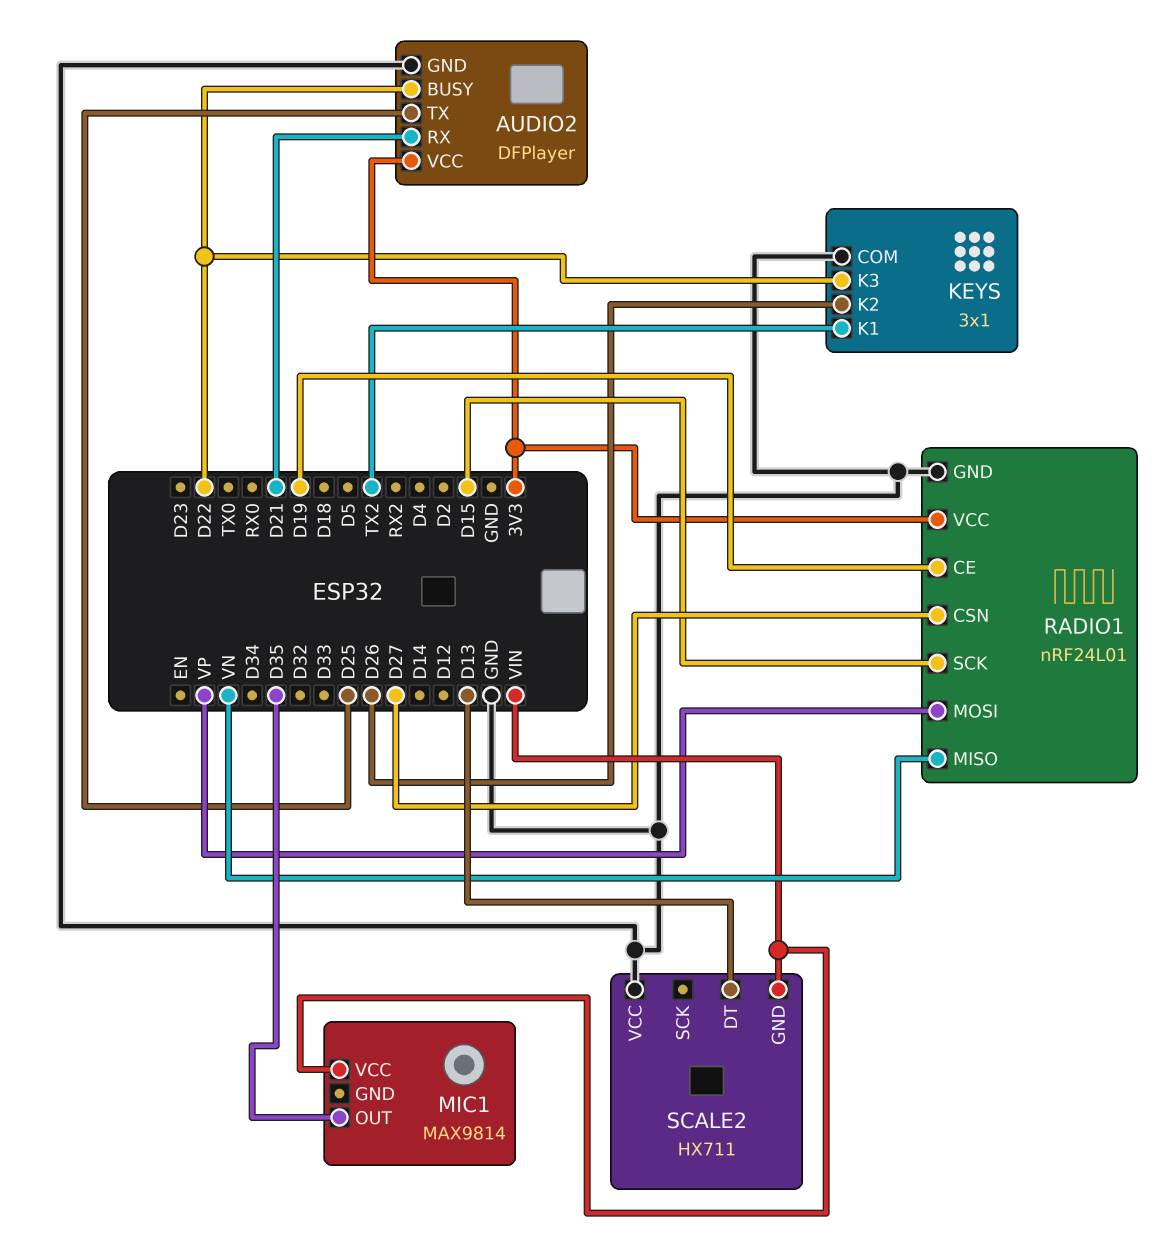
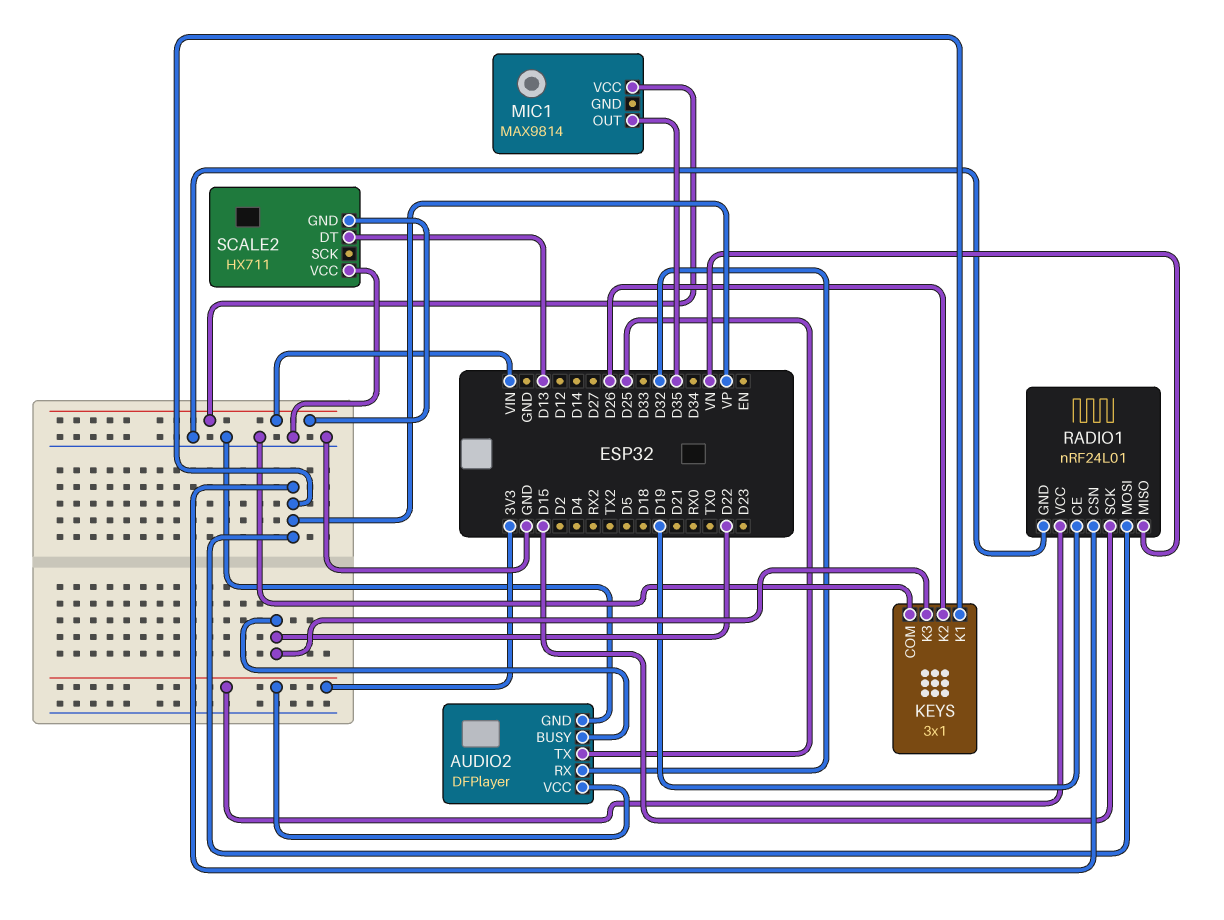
AUDIO2 pin RX: D21 -> D32
KEYS pin K1: TX2 -> VP
RADIO1 pin CSN: D27 -> VP

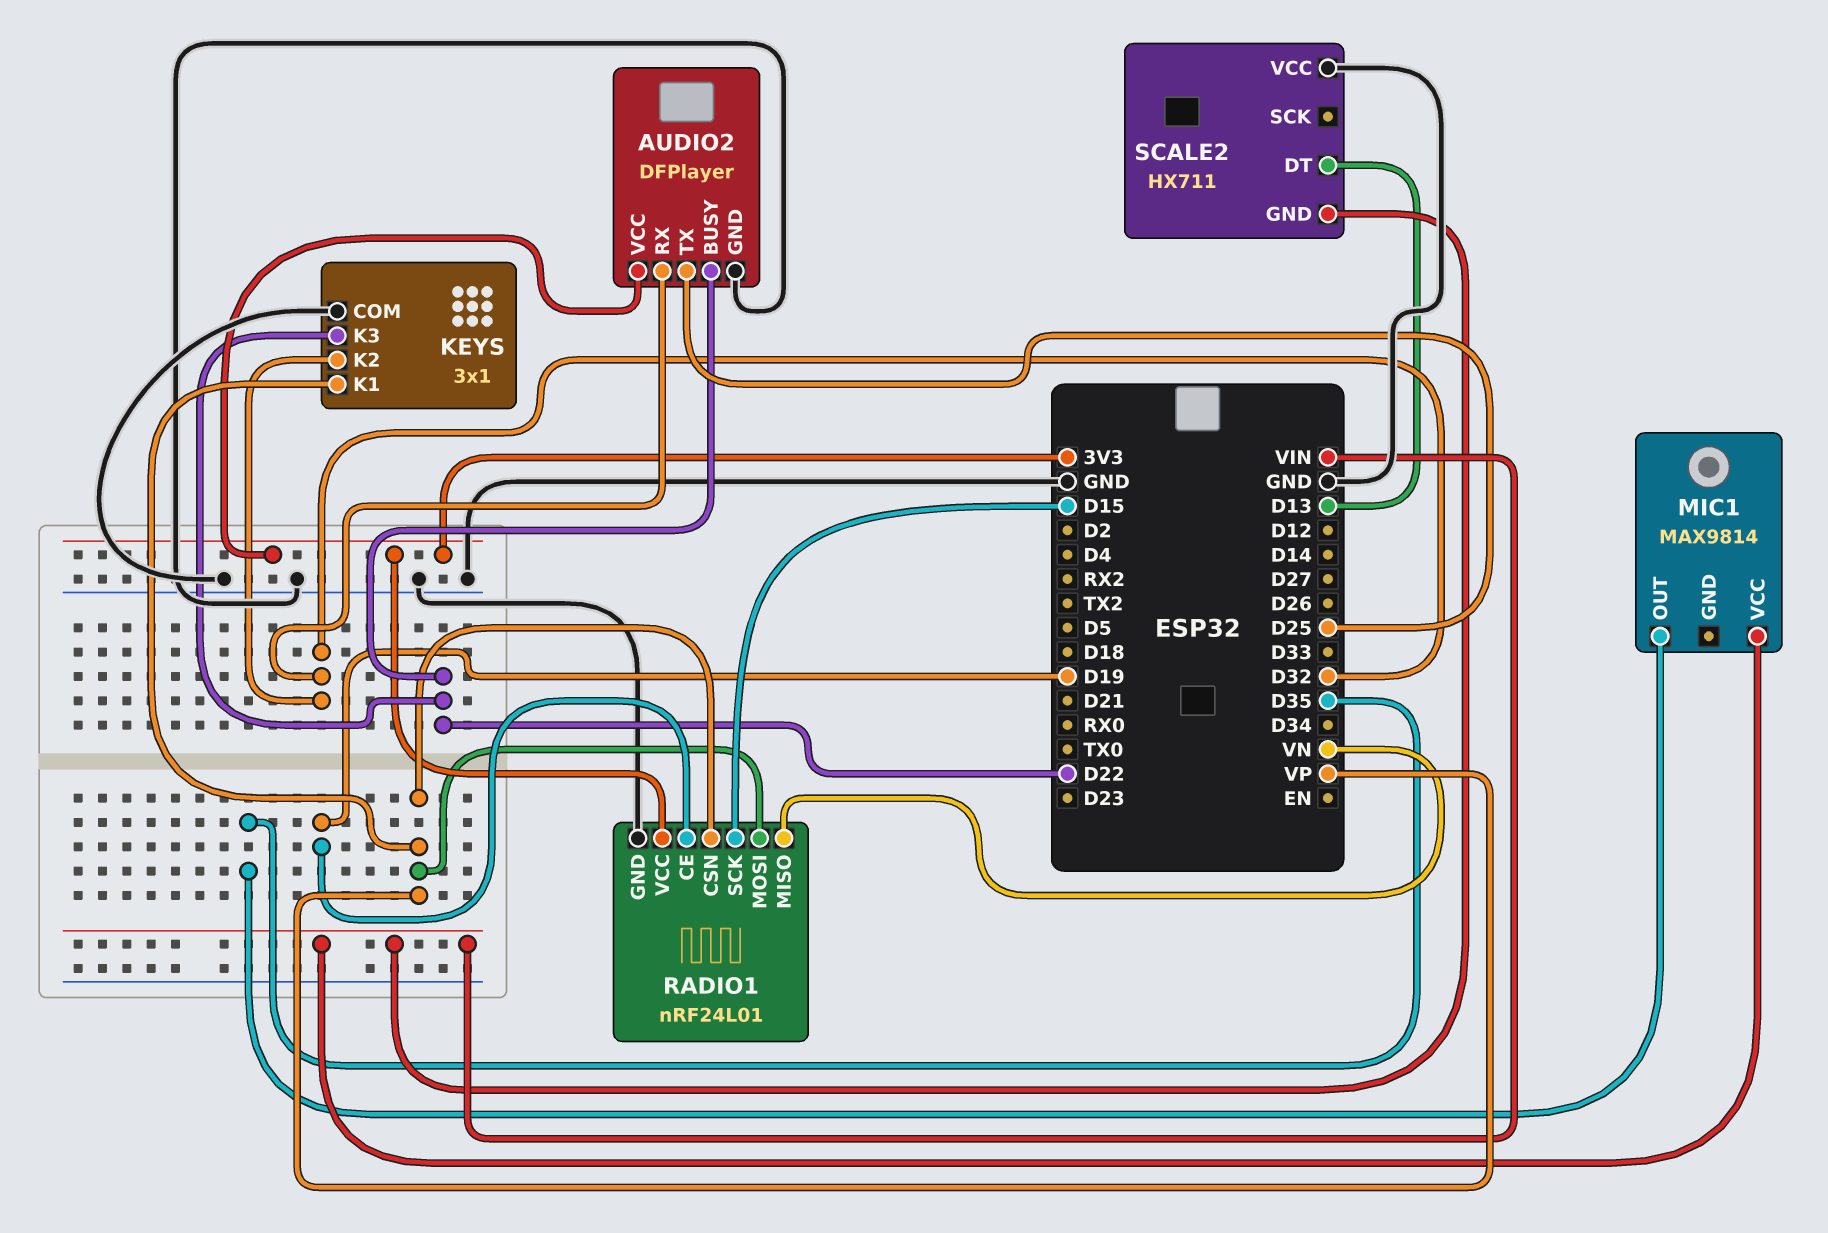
KEYS pin K2: D26 -> D32

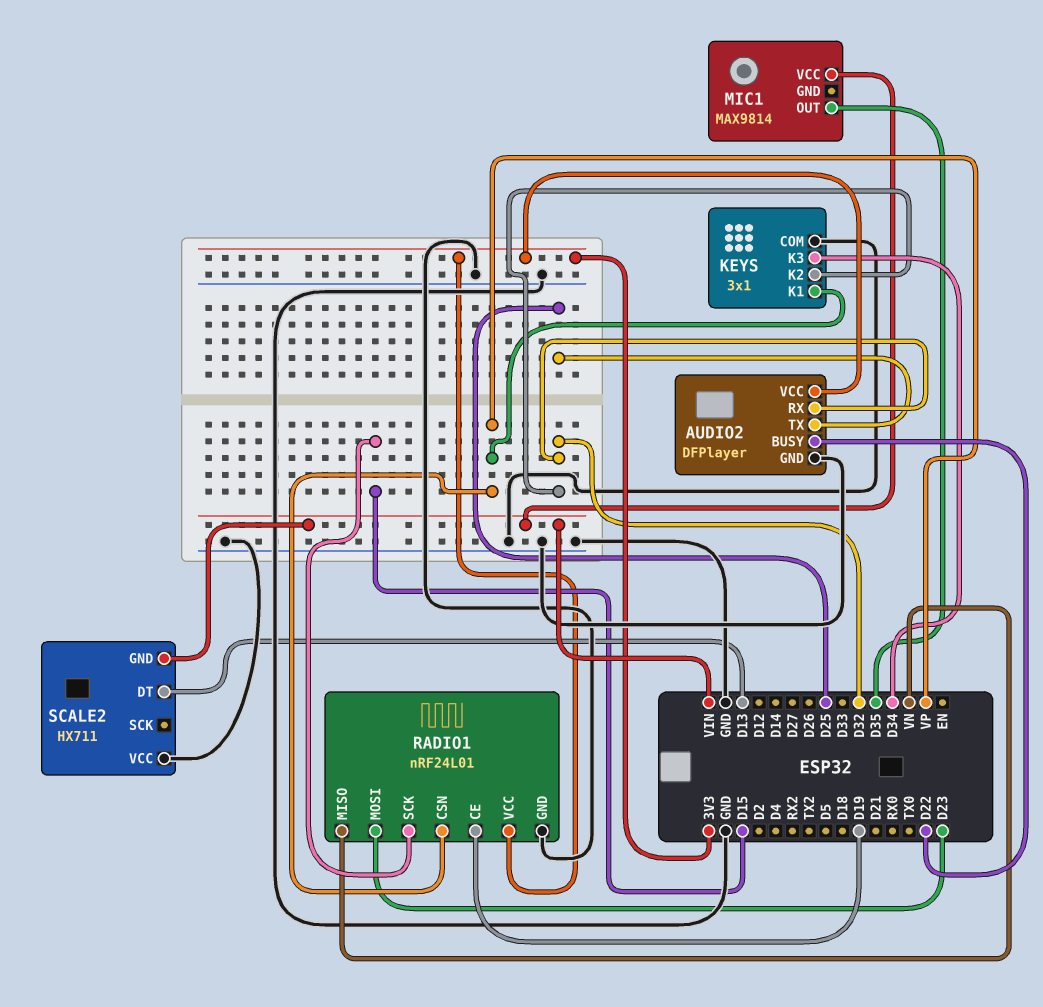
KEYS pin K3: D22 -> D34
RADIO1 pin MOSI: VP -> D23

